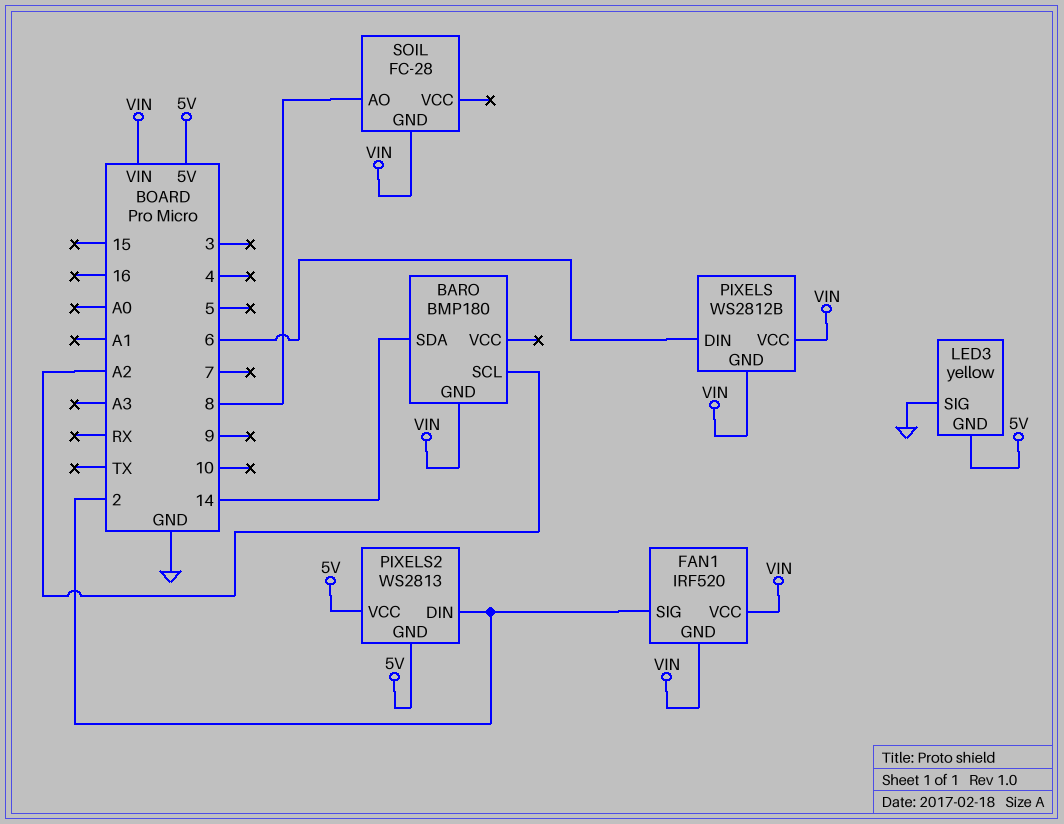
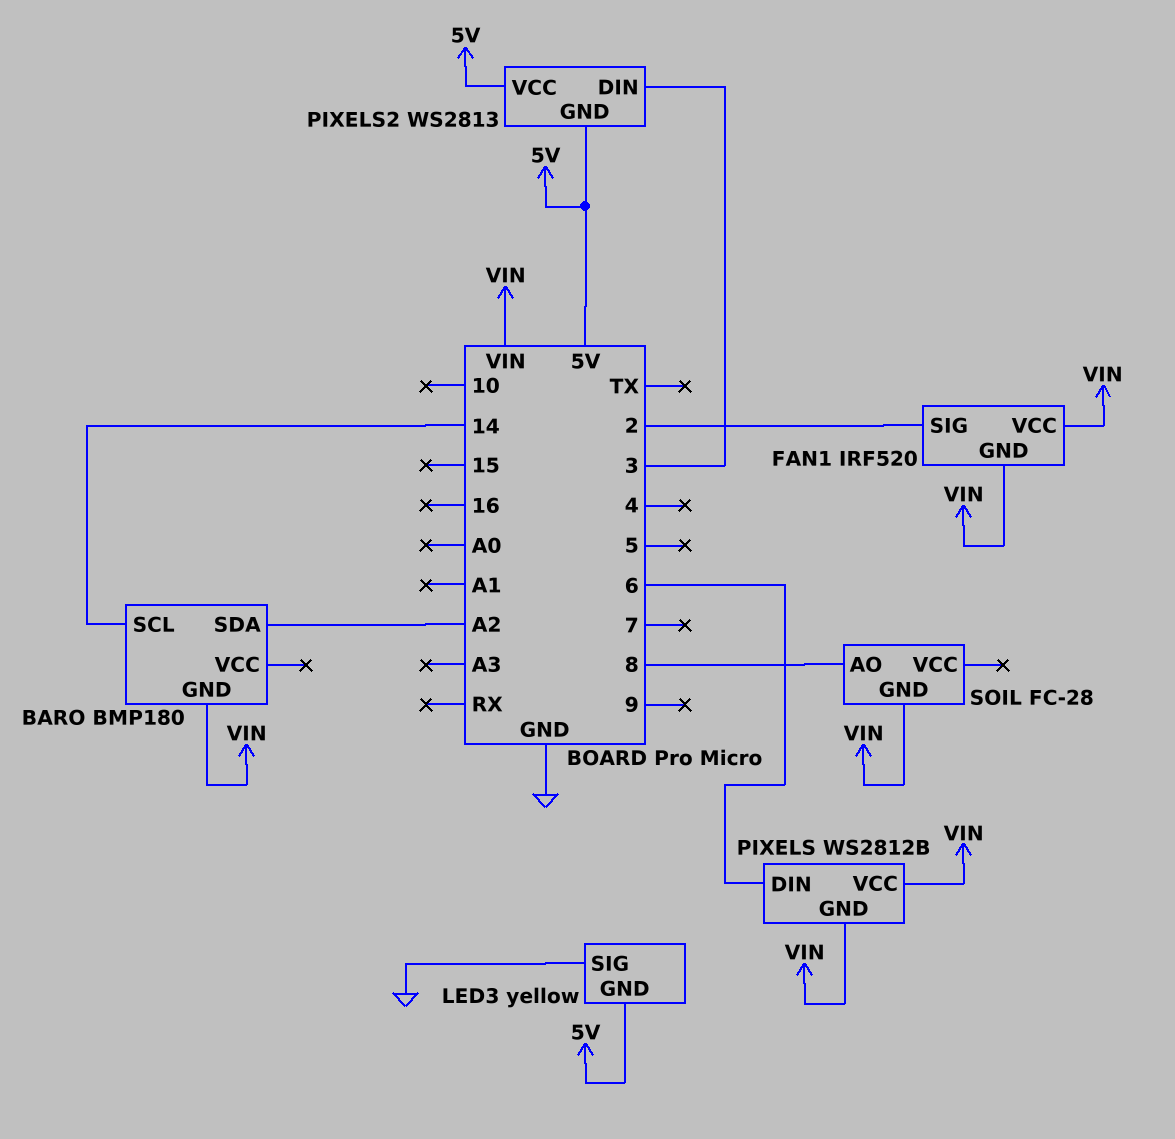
BARO pin SCL: A2 -> 14
BARO pin SDA: 14 -> A2
PIXELS2 pin DIN: 2 -> 3

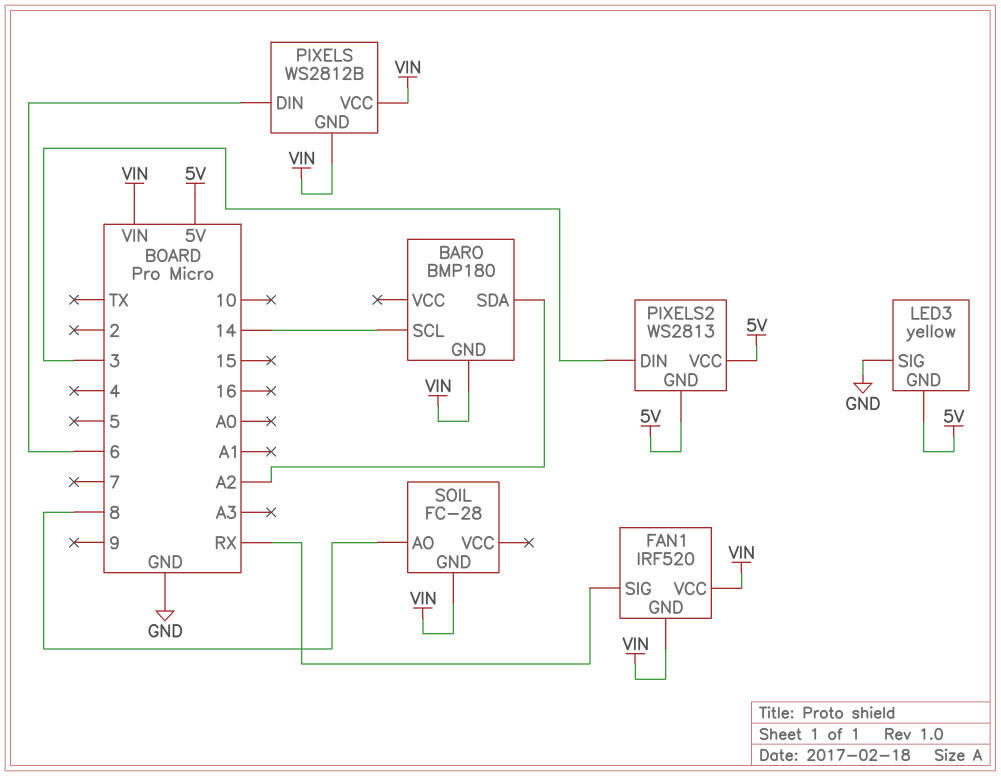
FAN1 pin SIG: 2 -> RX

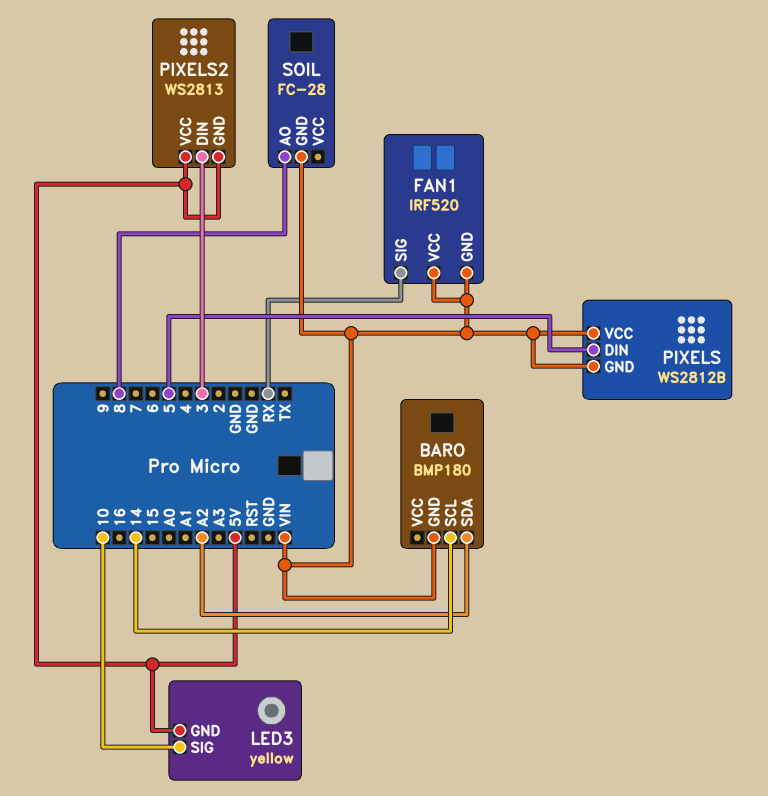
LED3 pin SIG: GND -> 10
PIXELS pin DIN: 6 -> 5

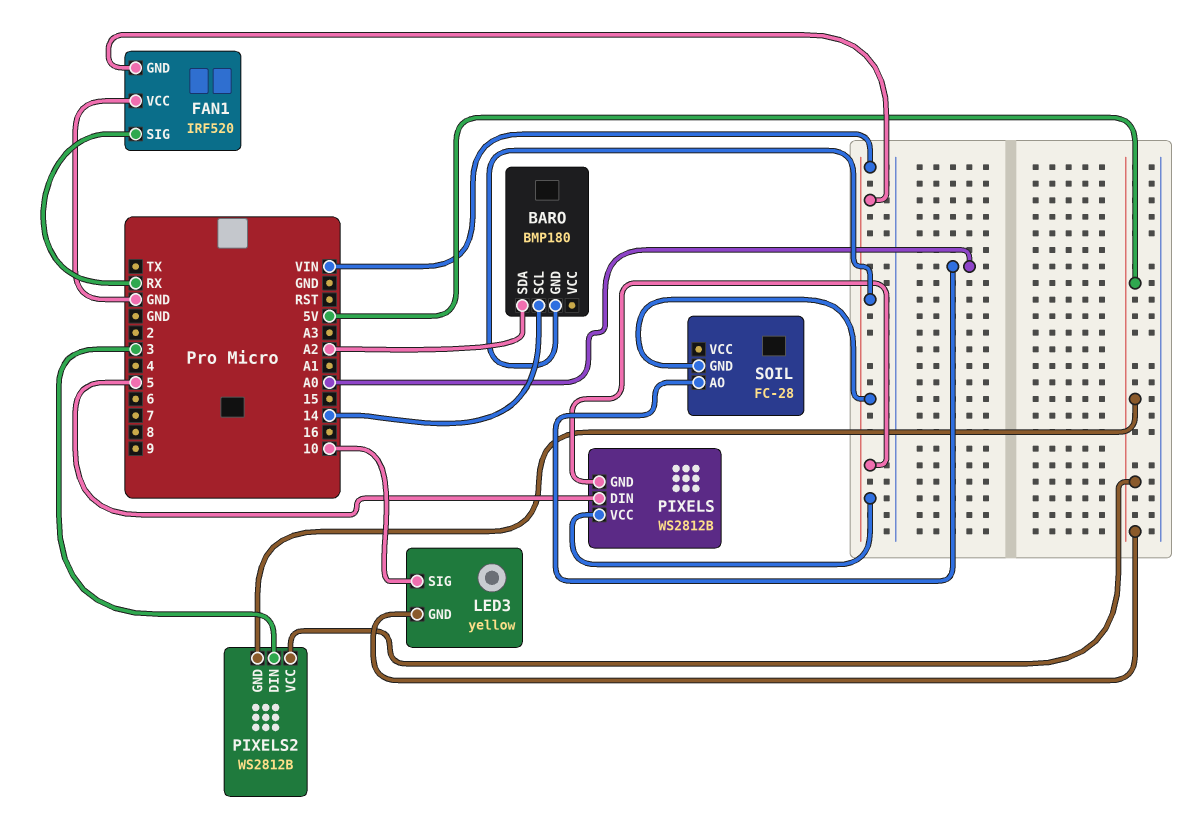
FAN1 pin VCC: VIN -> GND
PIXELS2: WS2813 -> WS2812B
SOIL pin AO: 8 -> A0

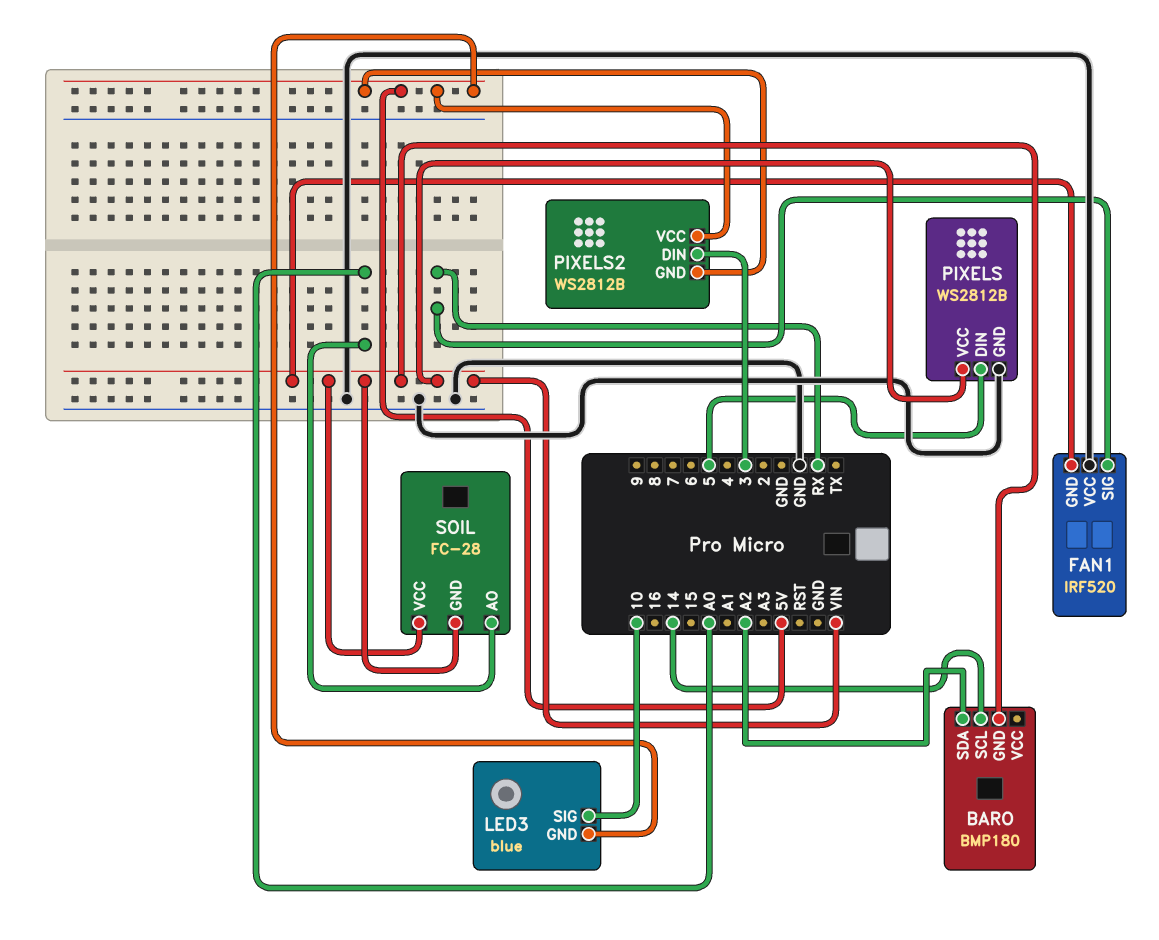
LED3: yellow -> blue
PIXELS pin GND: VIN -> GND
SOIL pin VCC: none -> VIN

